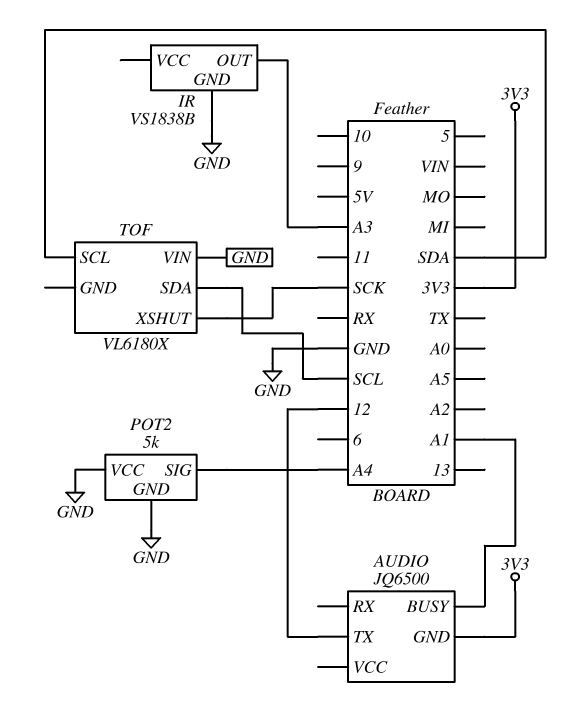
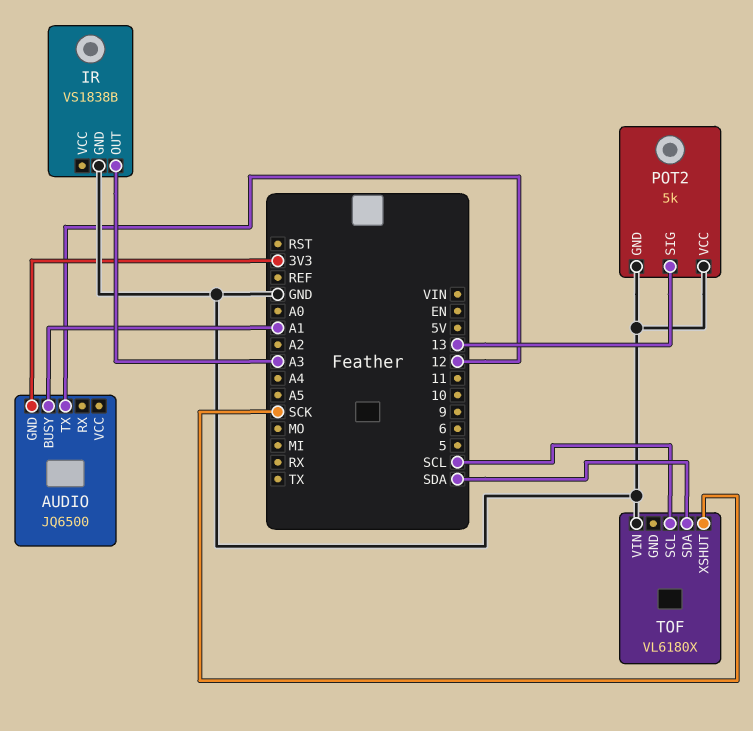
POT2 pin SIG: A4 -> 13
TOF pin SCL: SDA -> SCL
TOF pin SDA: SCL -> SDA

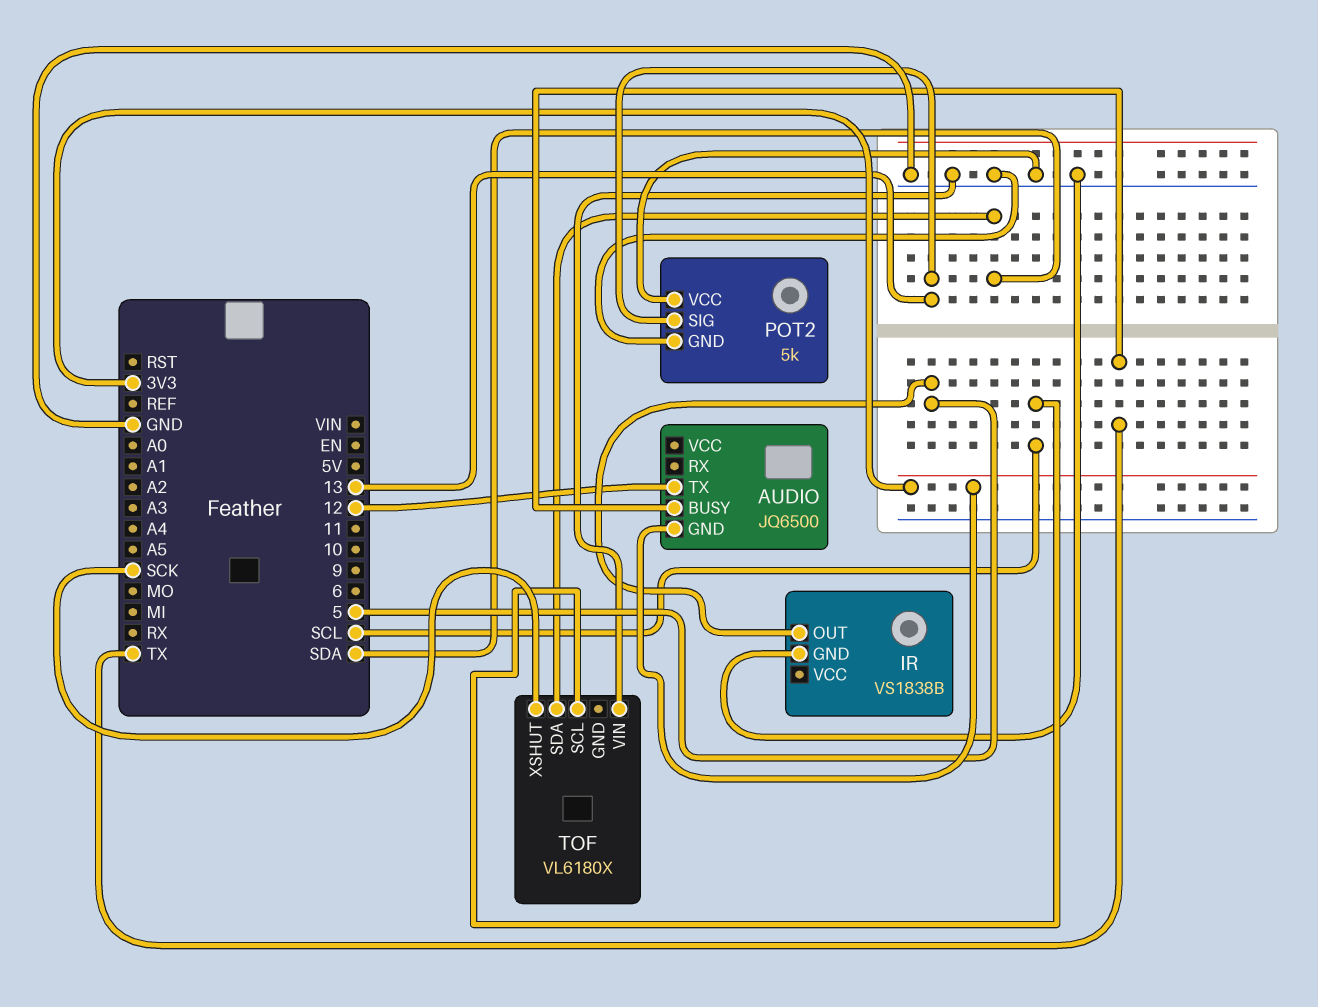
AUDIO pin BUSY: A1 -> TX
IR pin OUT: A3 -> 5

